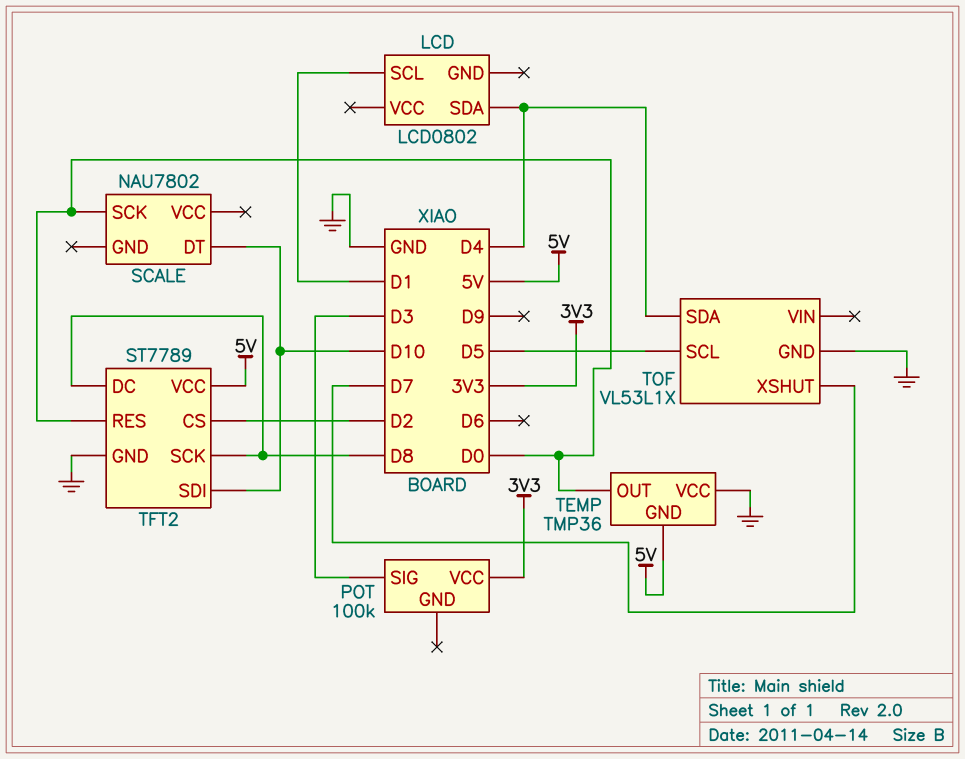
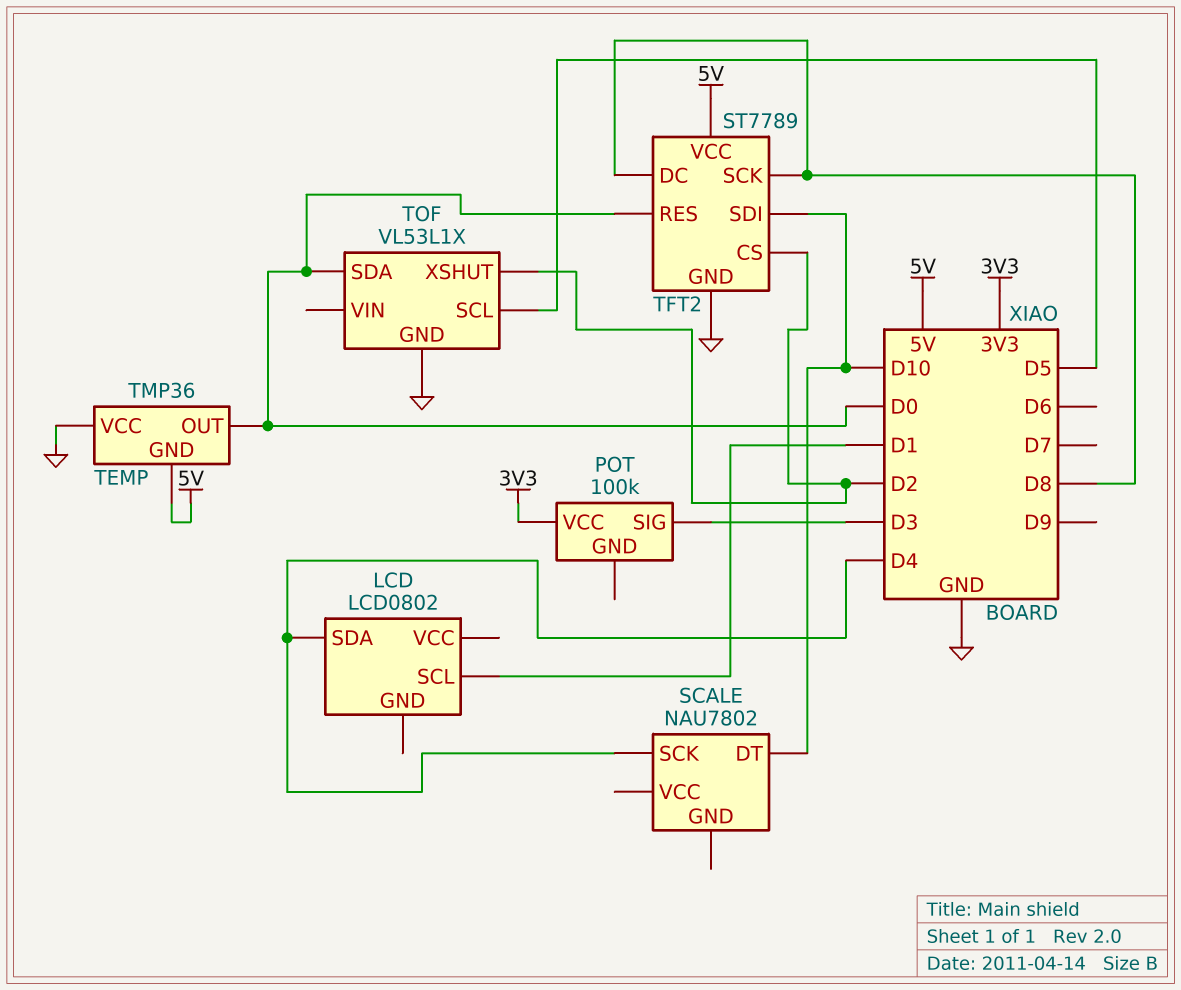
SCALE pin SCK: D0 -> D4
TOF pin SDA: D4 -> D0
TOF pin XSHUT: D7 -> D2

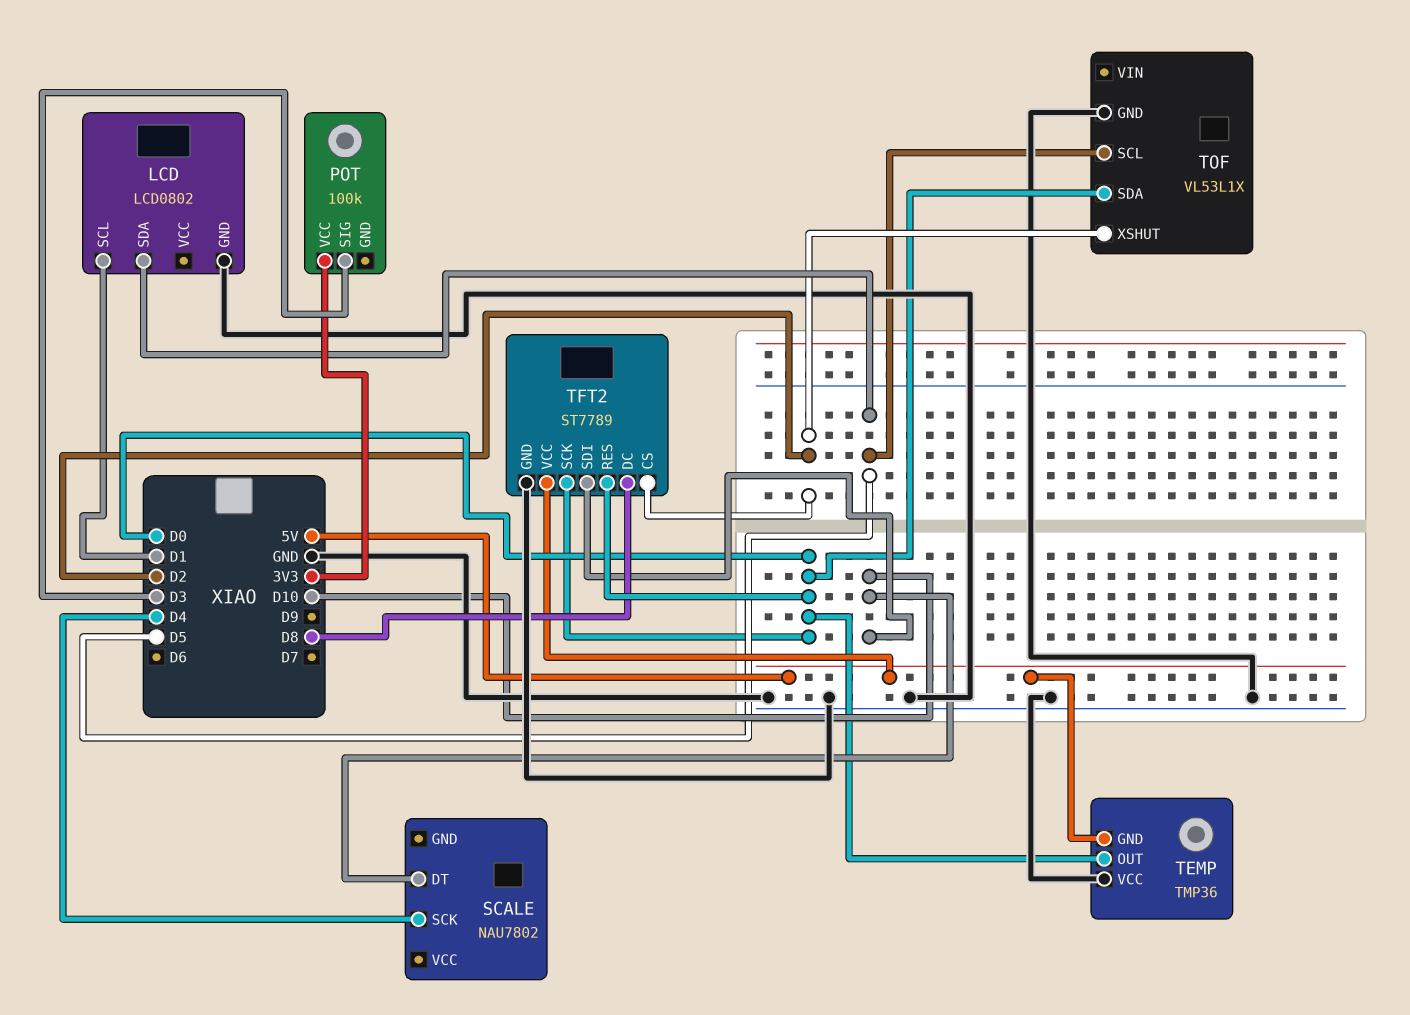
LCD pin GND: none -> GND
LCD pin SDA: D4 -> D5
TFT2 pin SCK: D8 -> D0

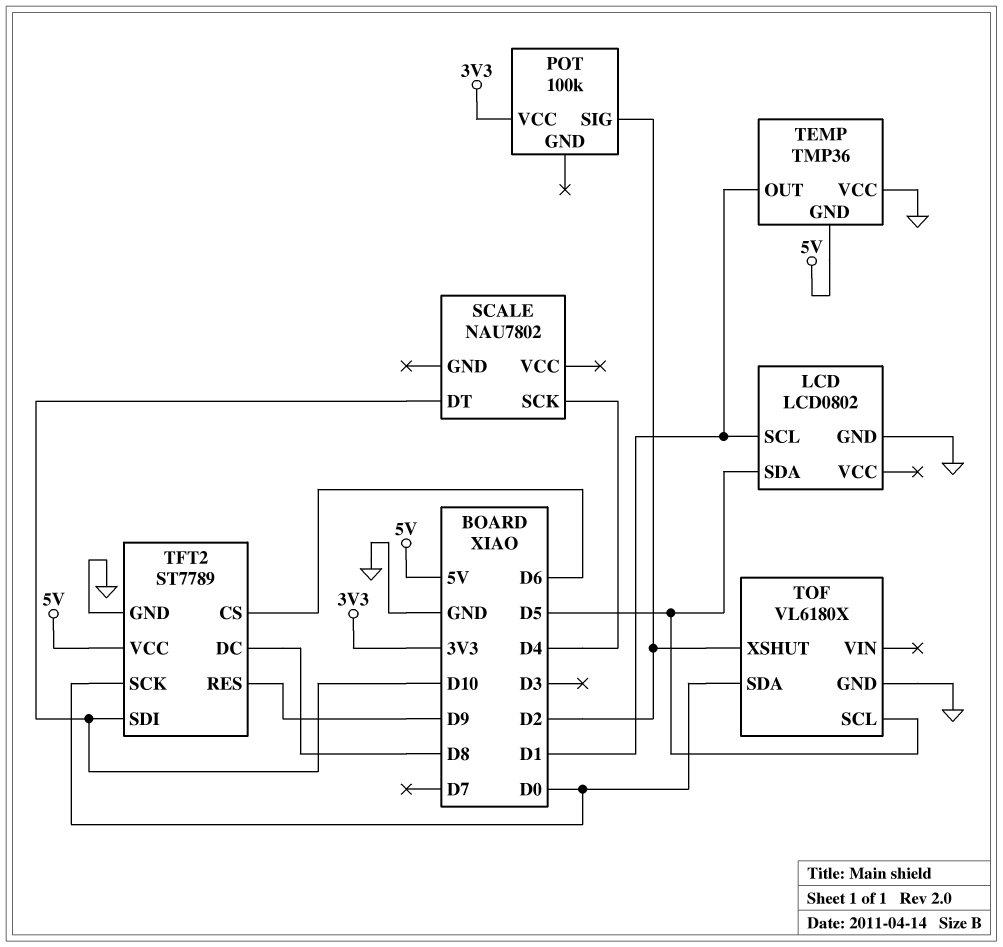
POT pin SIG: D3 -> D2
TEMP pin OUT: D0 -> D1
TFT2 pin CS: D2 -> D6
TFT2 pin RES: D0 -> D9
TOF: VL53L1X -> VL6180X

